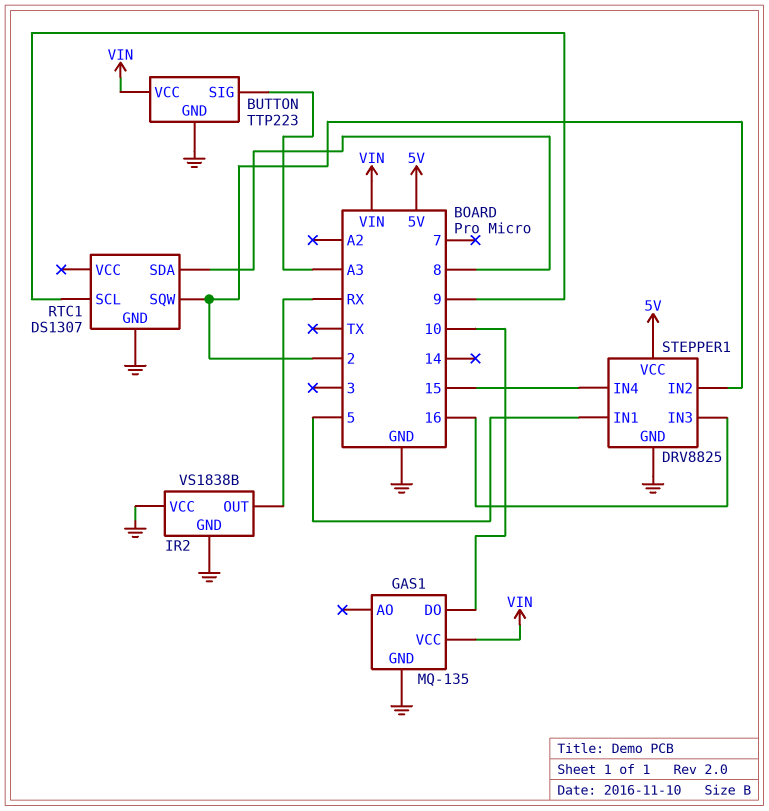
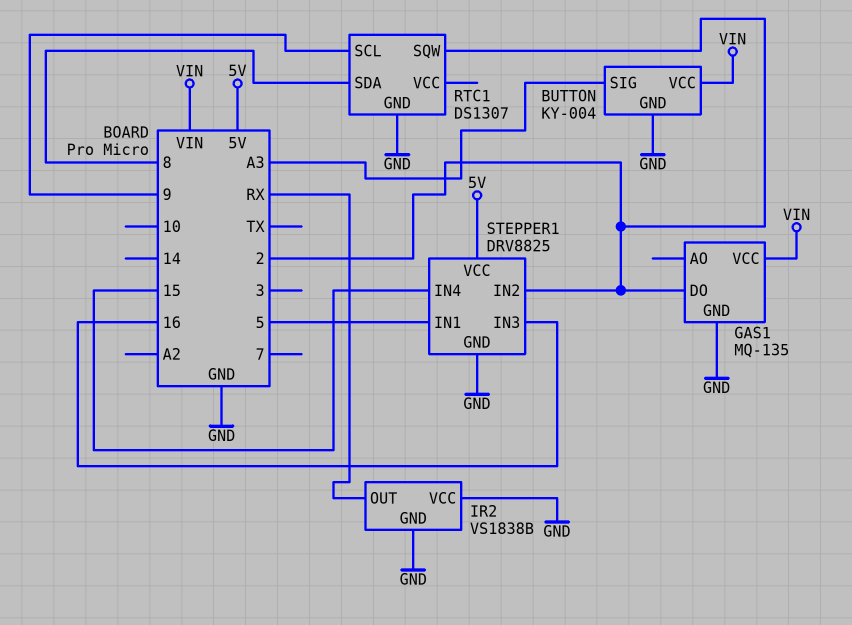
BUTTON: TTP223 -> KY-004
GAS1 pin DO: 10 -> 2

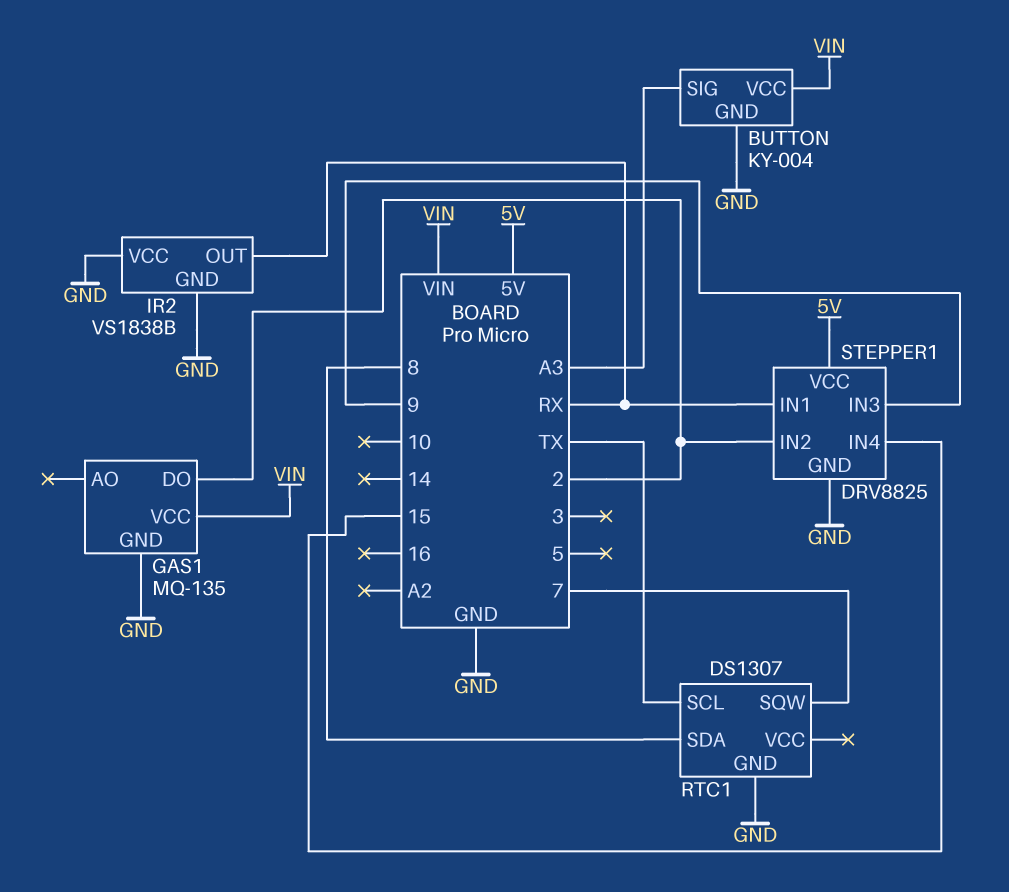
RTC1 pin SCL: 9 -> TX
RTC1 pin SQW: 2 -> 7
STEPPER1 pin IN1: 5 -> RX
STEPPER1 pin IN3: 16 -> 9

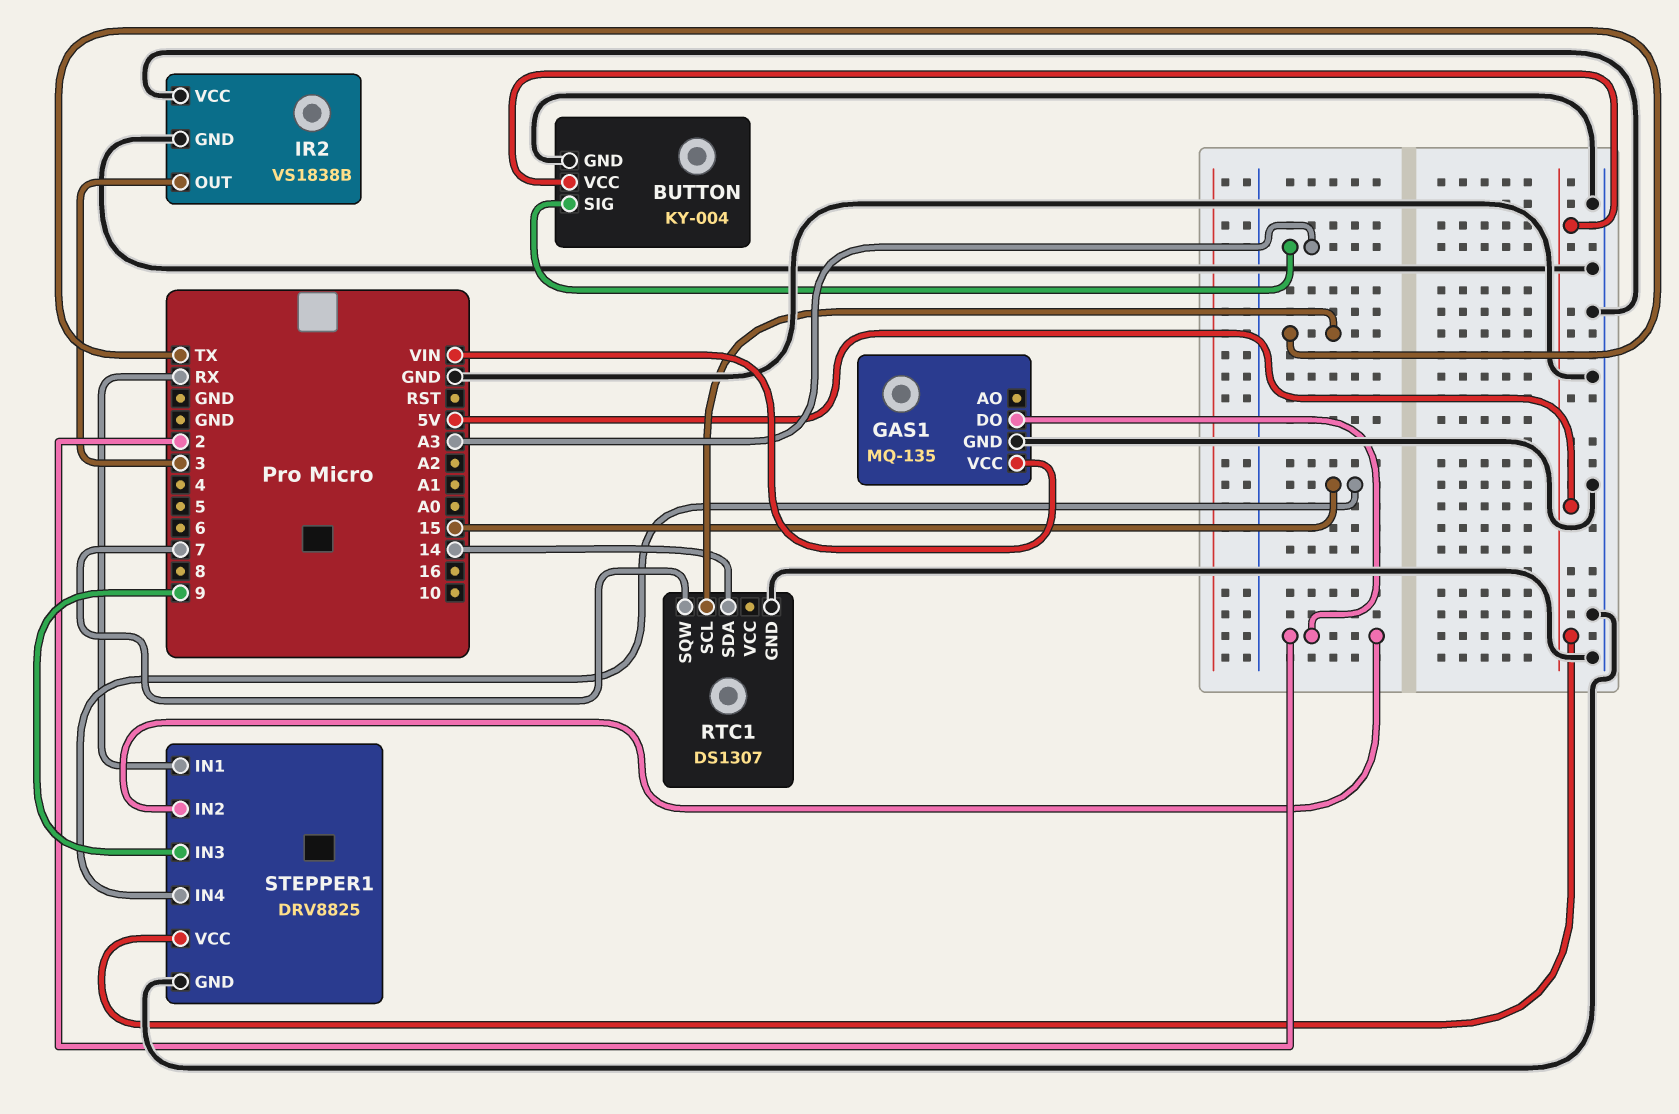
BUTTON pin VCC: VIN -> 5V
IR2 pin OUT: RX -> 3
RTC1 pin SDA: 8 -> 14

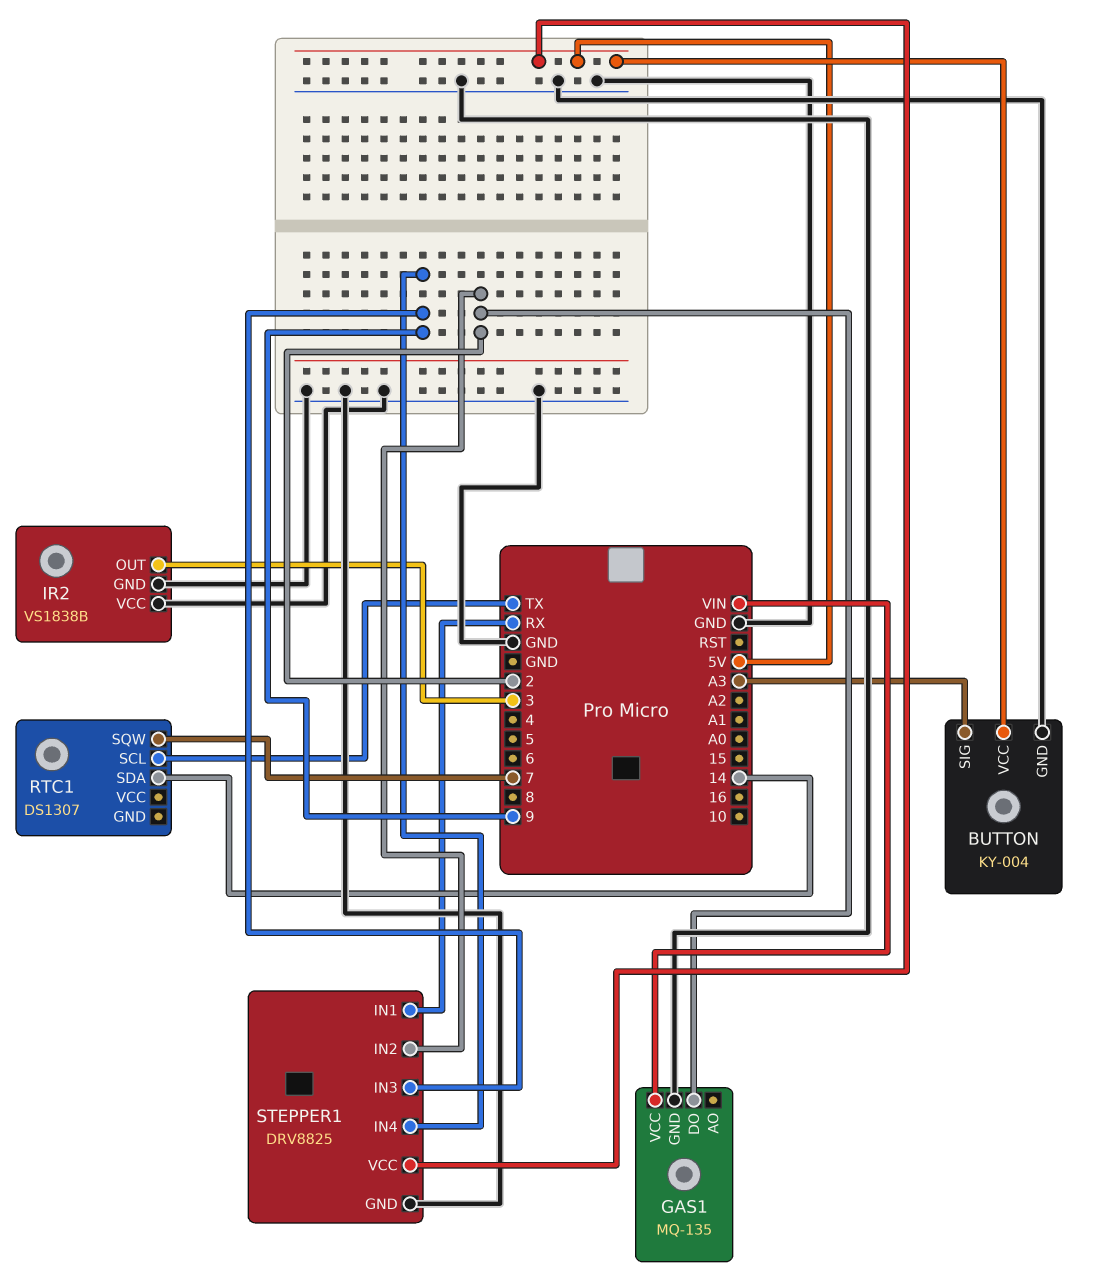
RTC1 pin GND: GND -> none
STEPPER1 pin IN4: 15 -> 9

